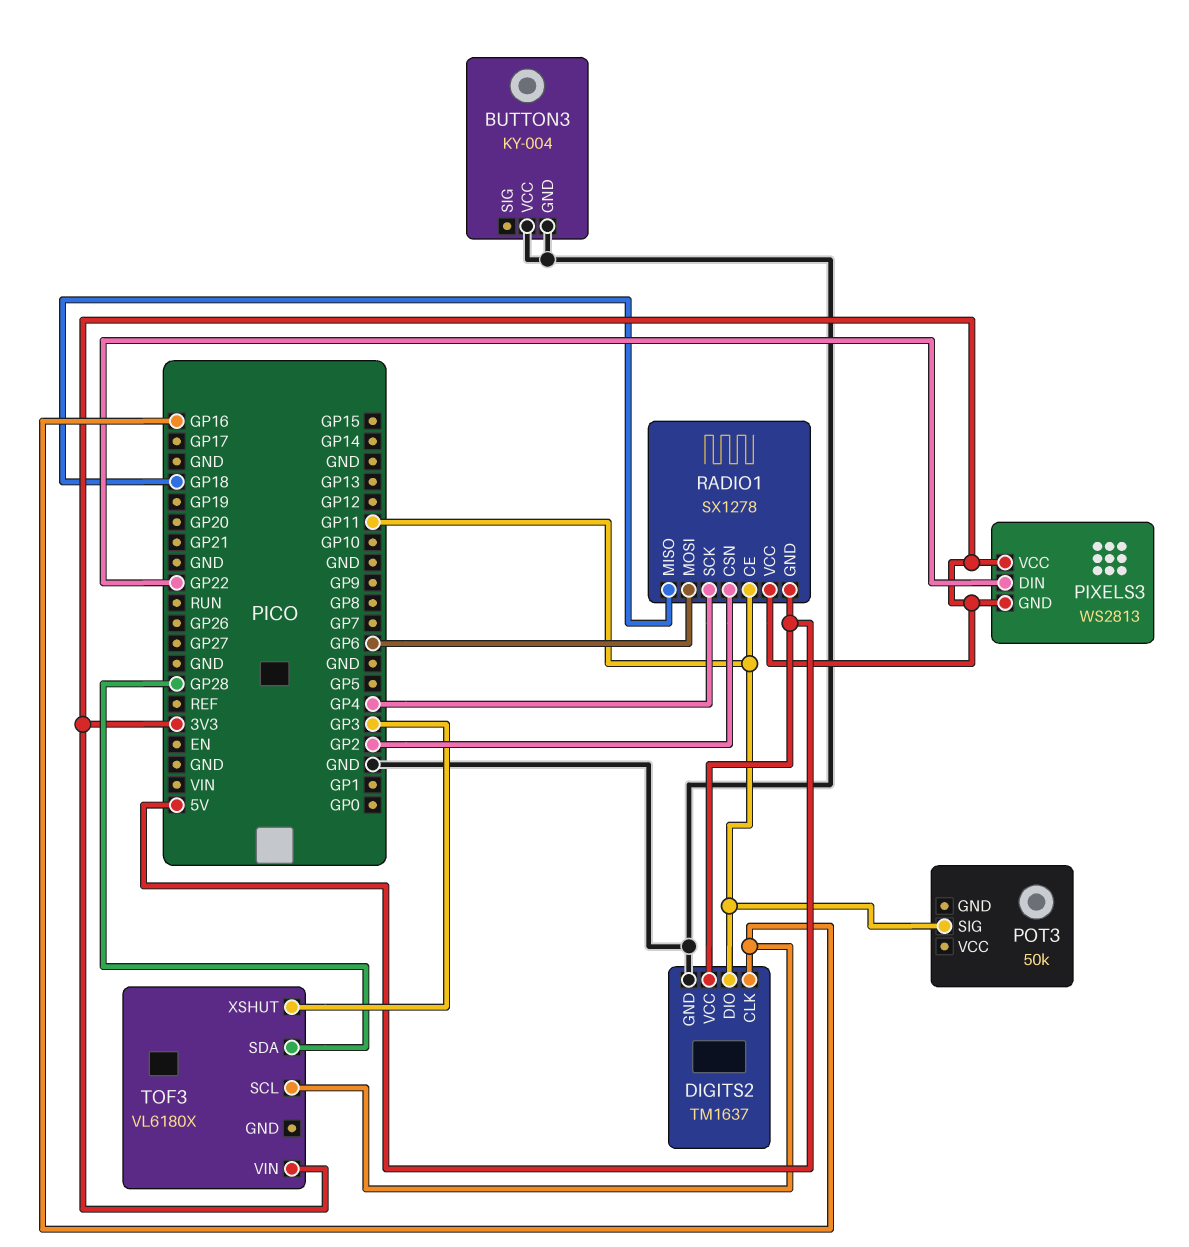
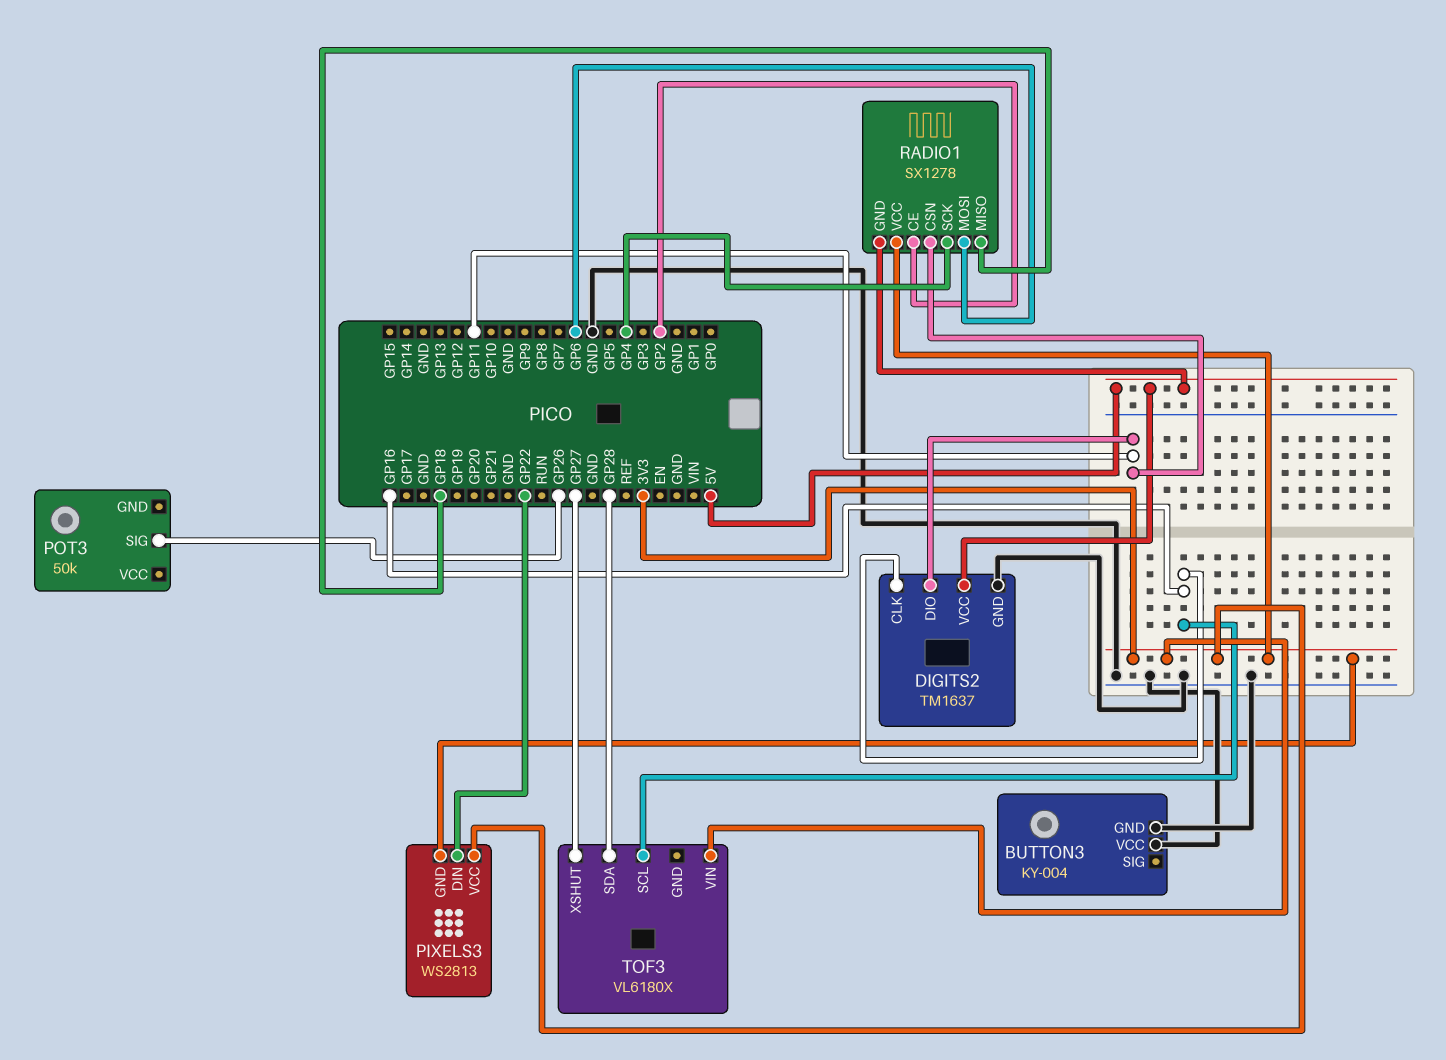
POT3 pin SIG: GP11 -> GP26
RADIO1 pin CE: GP11 -> GP2
RADIO1 pin CSN: GP2 -> GP11
TOF3 pin XSHUT: GP3 -> GP27

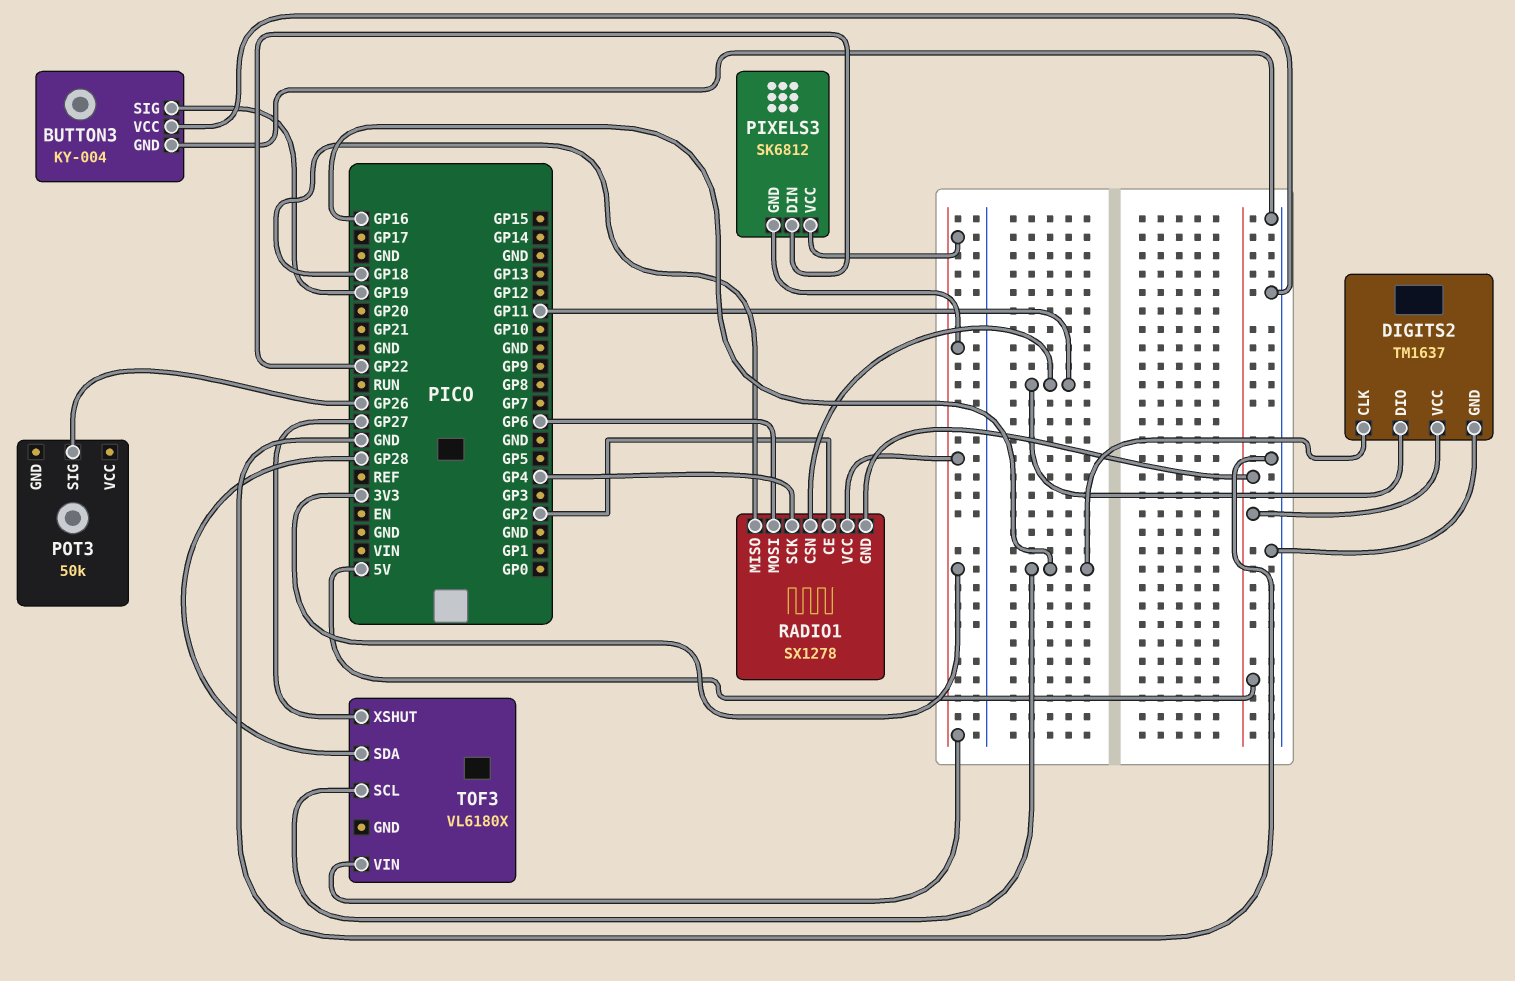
BUTTON3 pin SIG: none -> GP19
PIXELS3: WS2813 -> SK6812

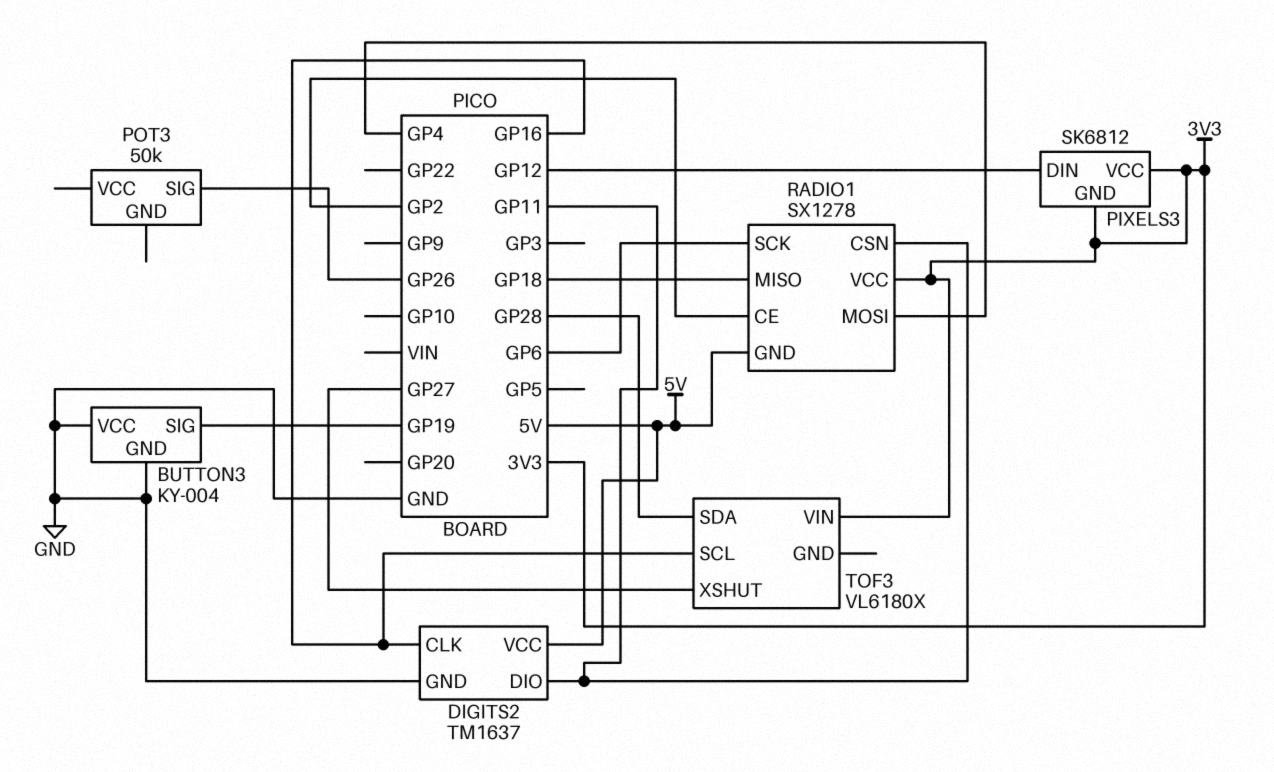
PIXELS3 pin DIN: GP22 -> GP12
RADIO1 pin MOSI: GP6 -> GP4
RADIO1 pin SCK: GP4 -> GP6

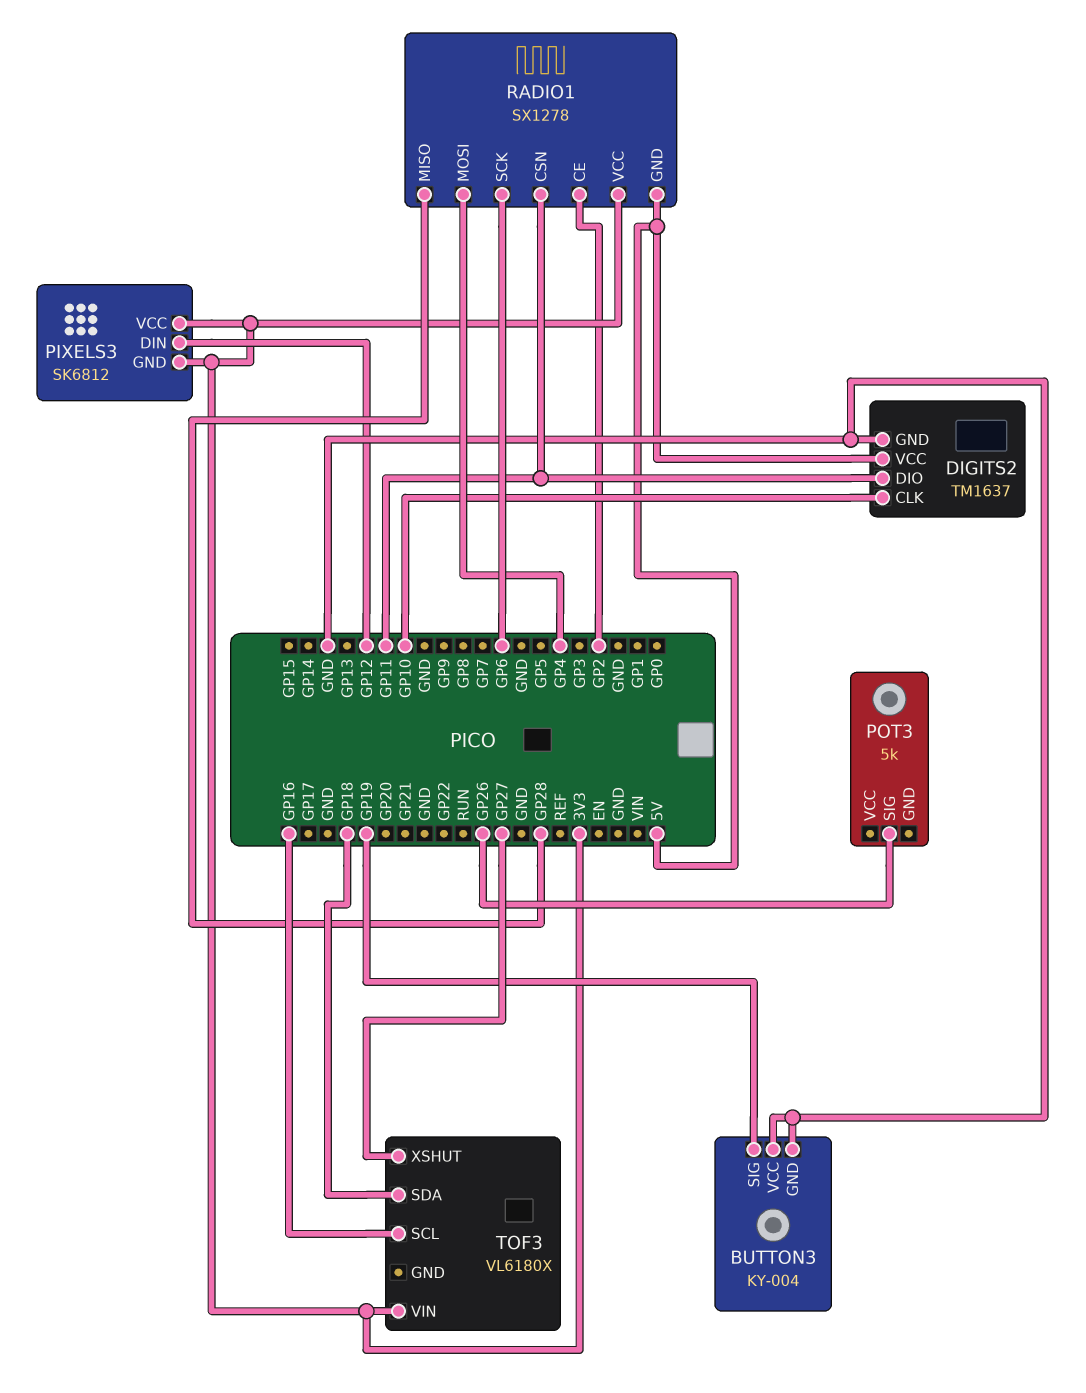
DIGITS2 pin CLK: GP16 -> GP10
POT3: 50k -> 5k
RADIO1 pin MISO: GP18 -> GP28
TOF3 pin SDA: GP28 -> GP18

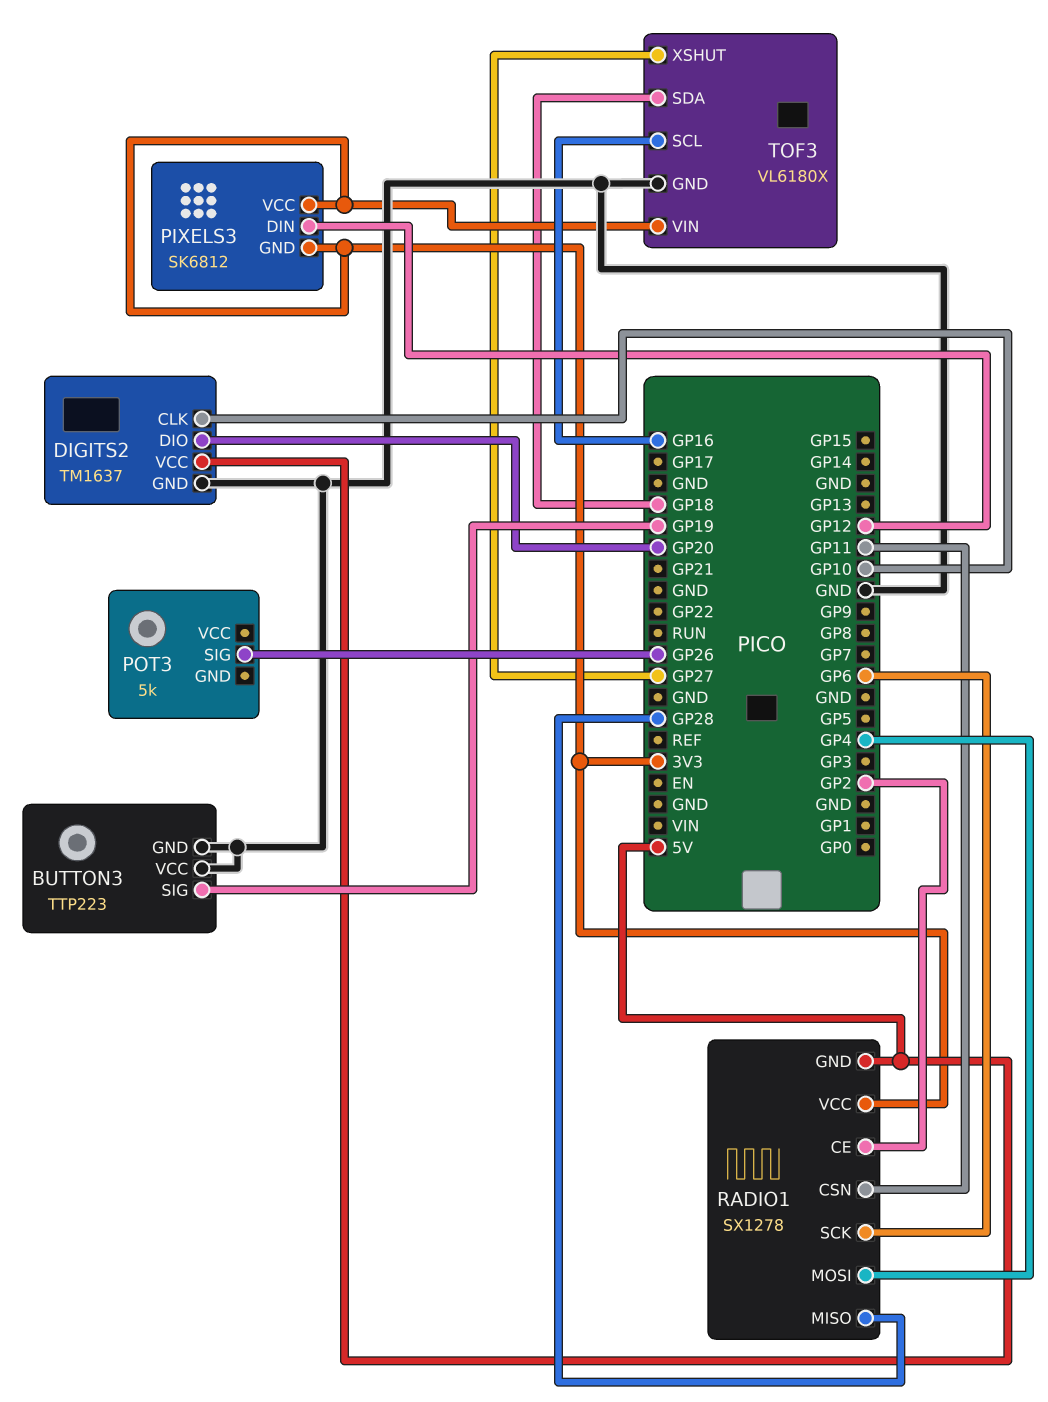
BUTTON3: KY-004 -> TTP223
DIGITS2 pin DIO: GP11 -> GP20
TOF3 pin GND: none -> GND

